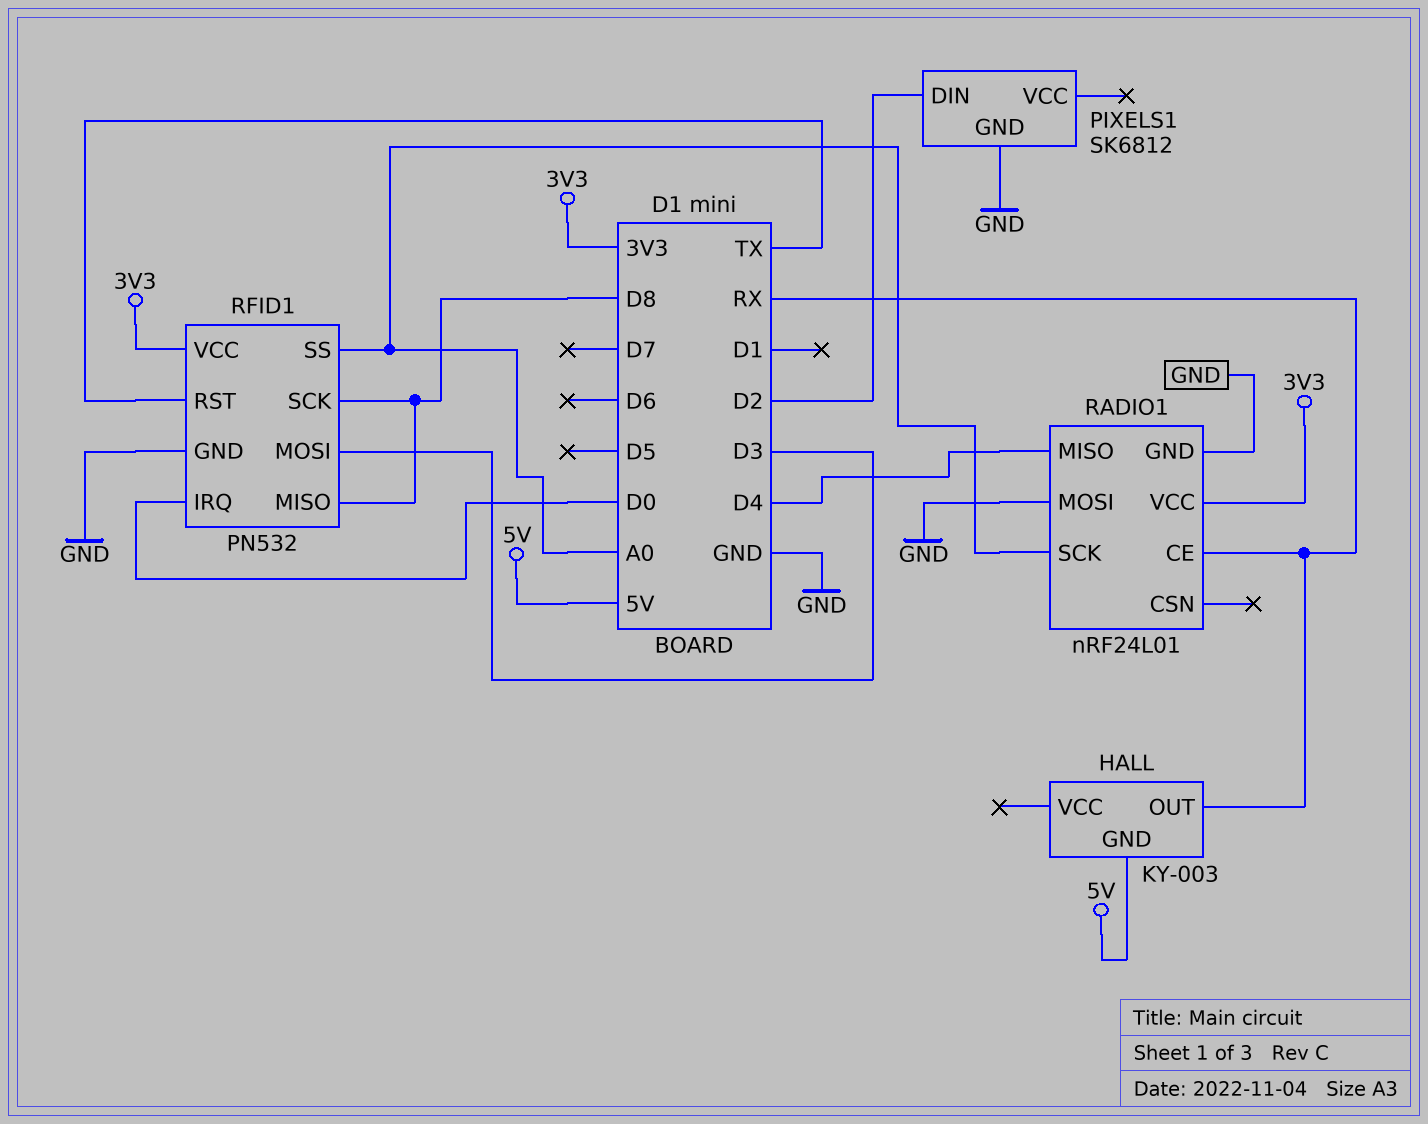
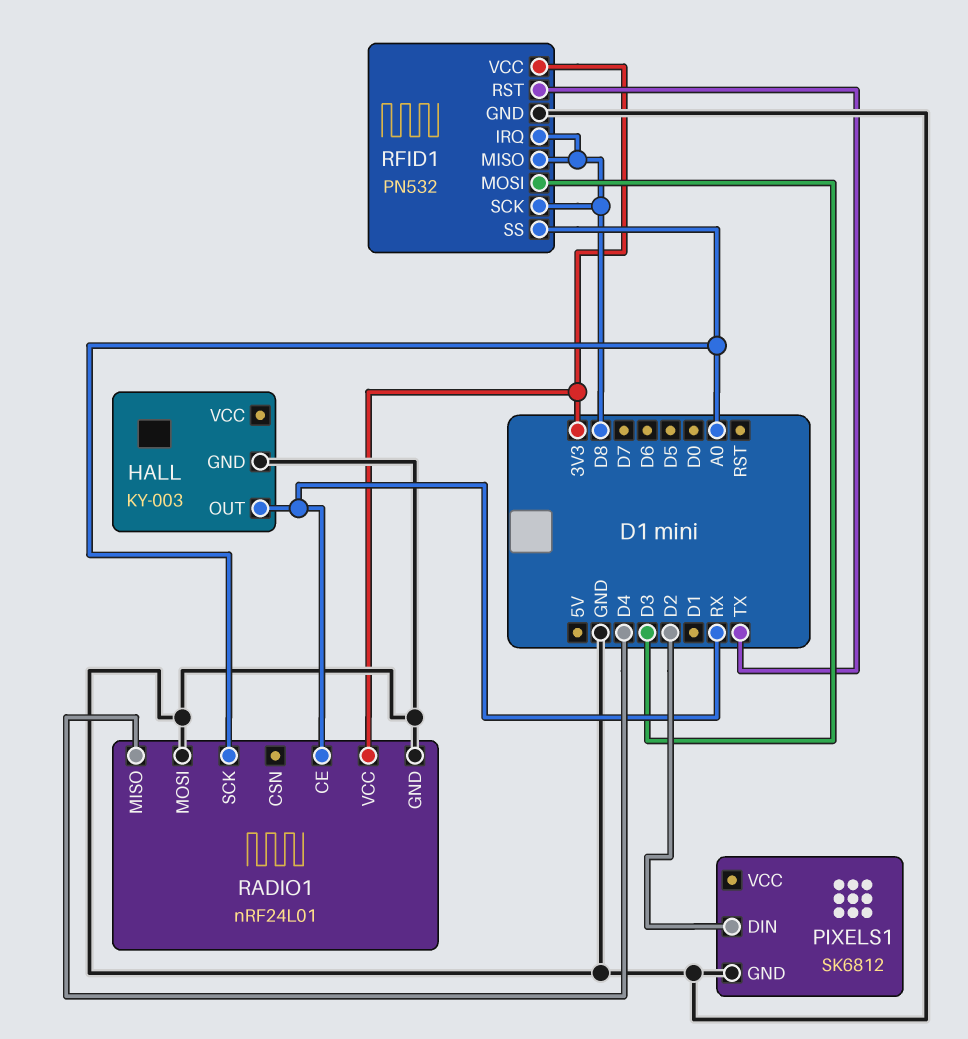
HALL pin GND: 5V -> GND
RFID1 pin IRQ: D0 -> D8

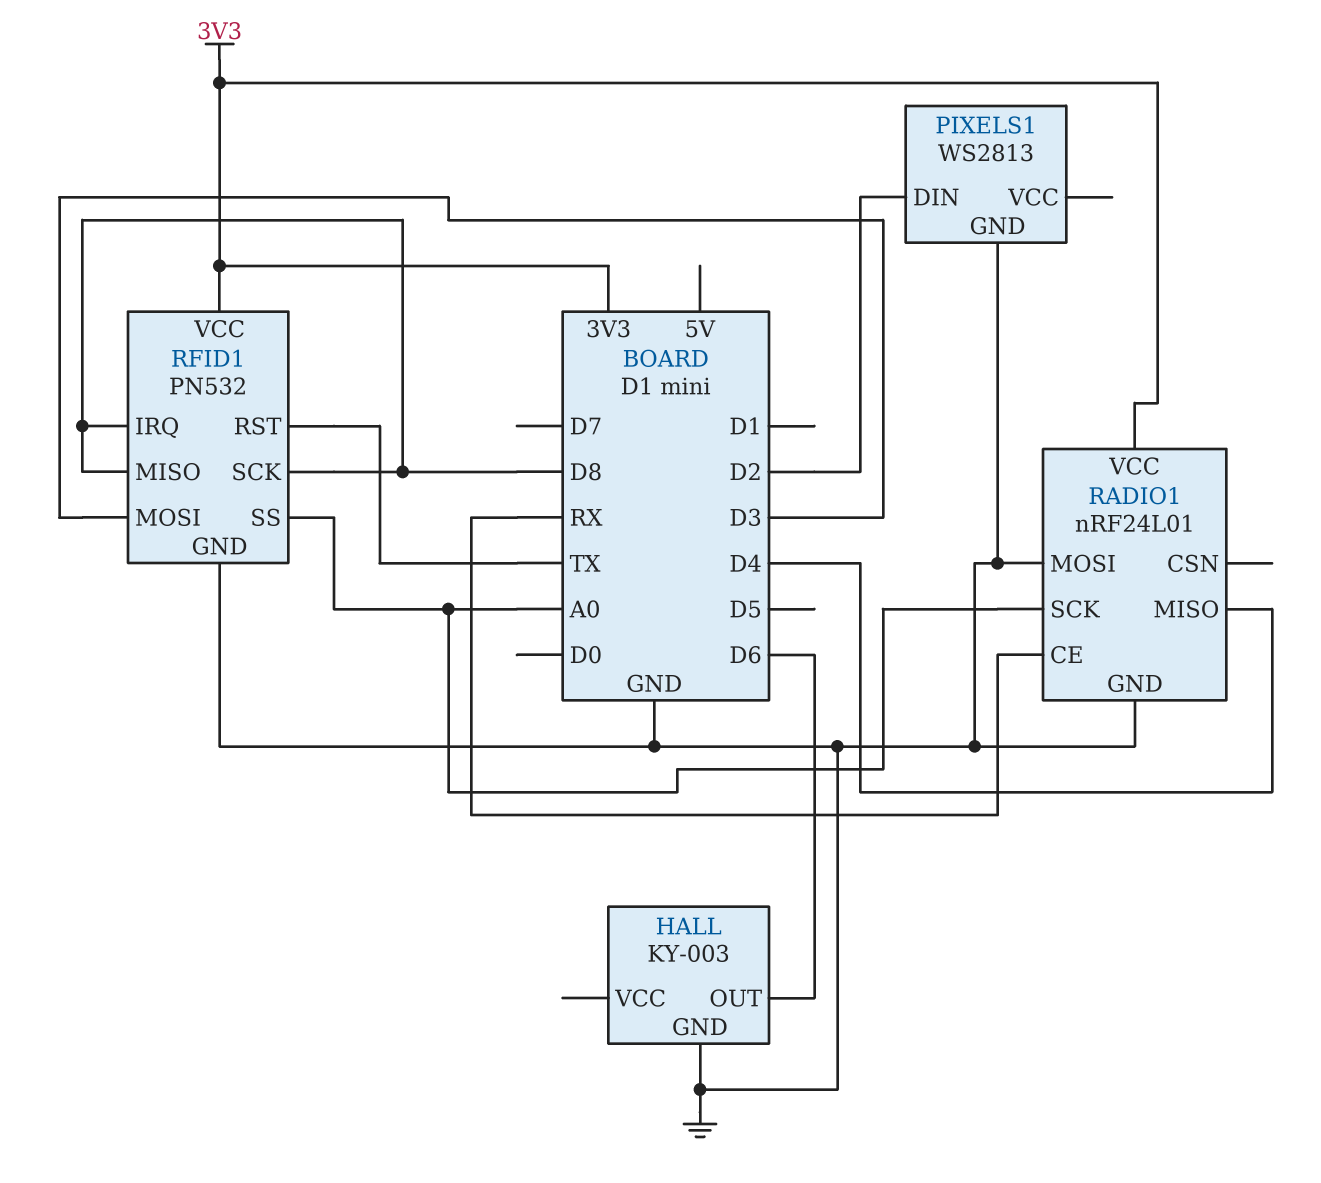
HALL pin OUT: RX -> D6
PIXELS1: SK6812 -> WS2813

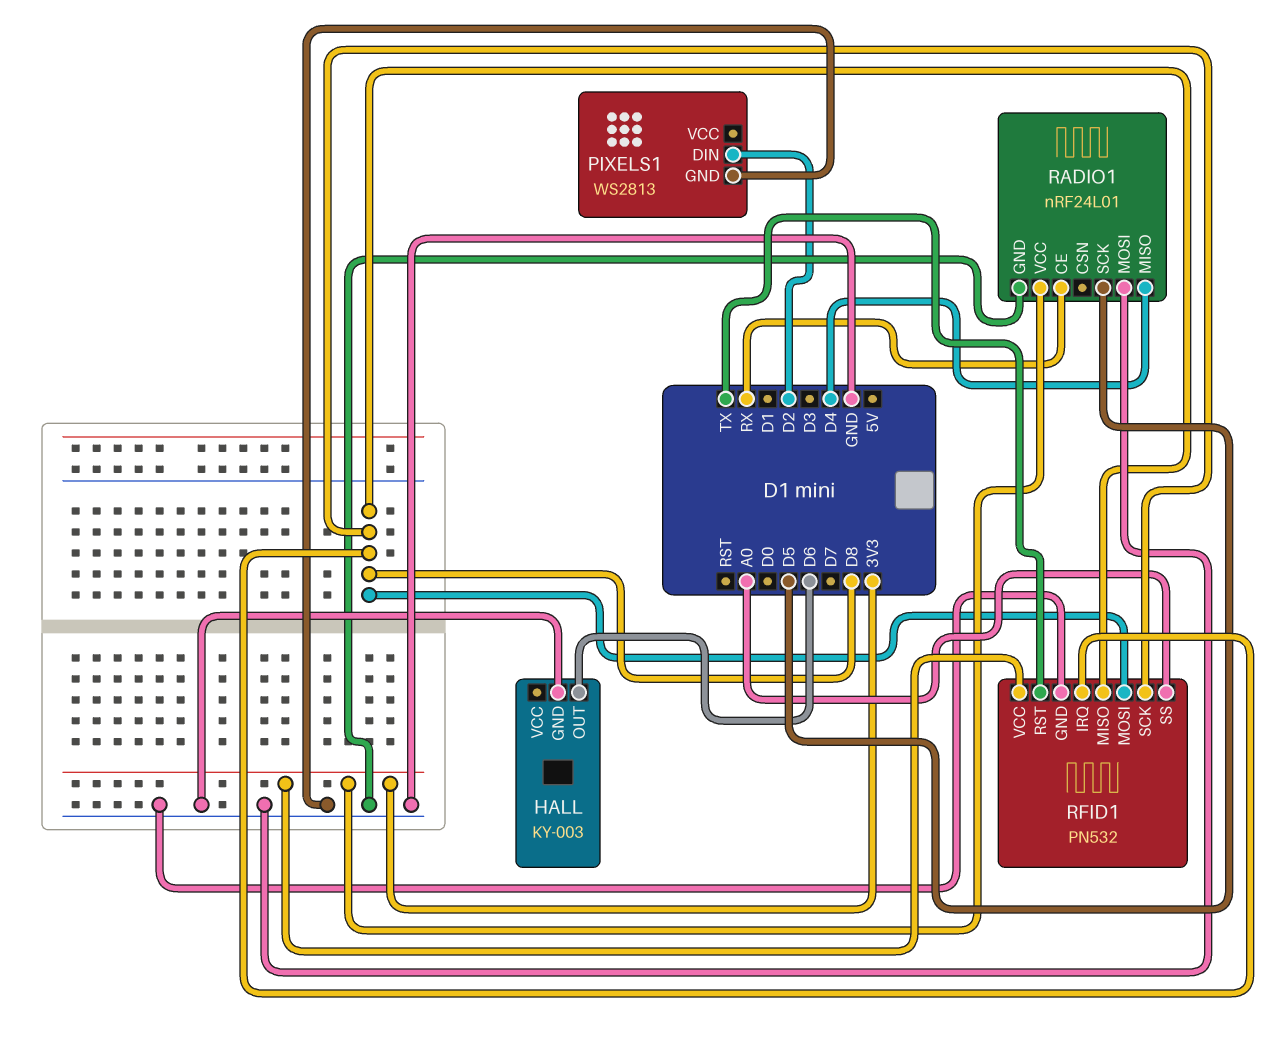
RADIO1 pin SCK: A0 -> D5
RFID1 pin MOSI: D3 -> D8

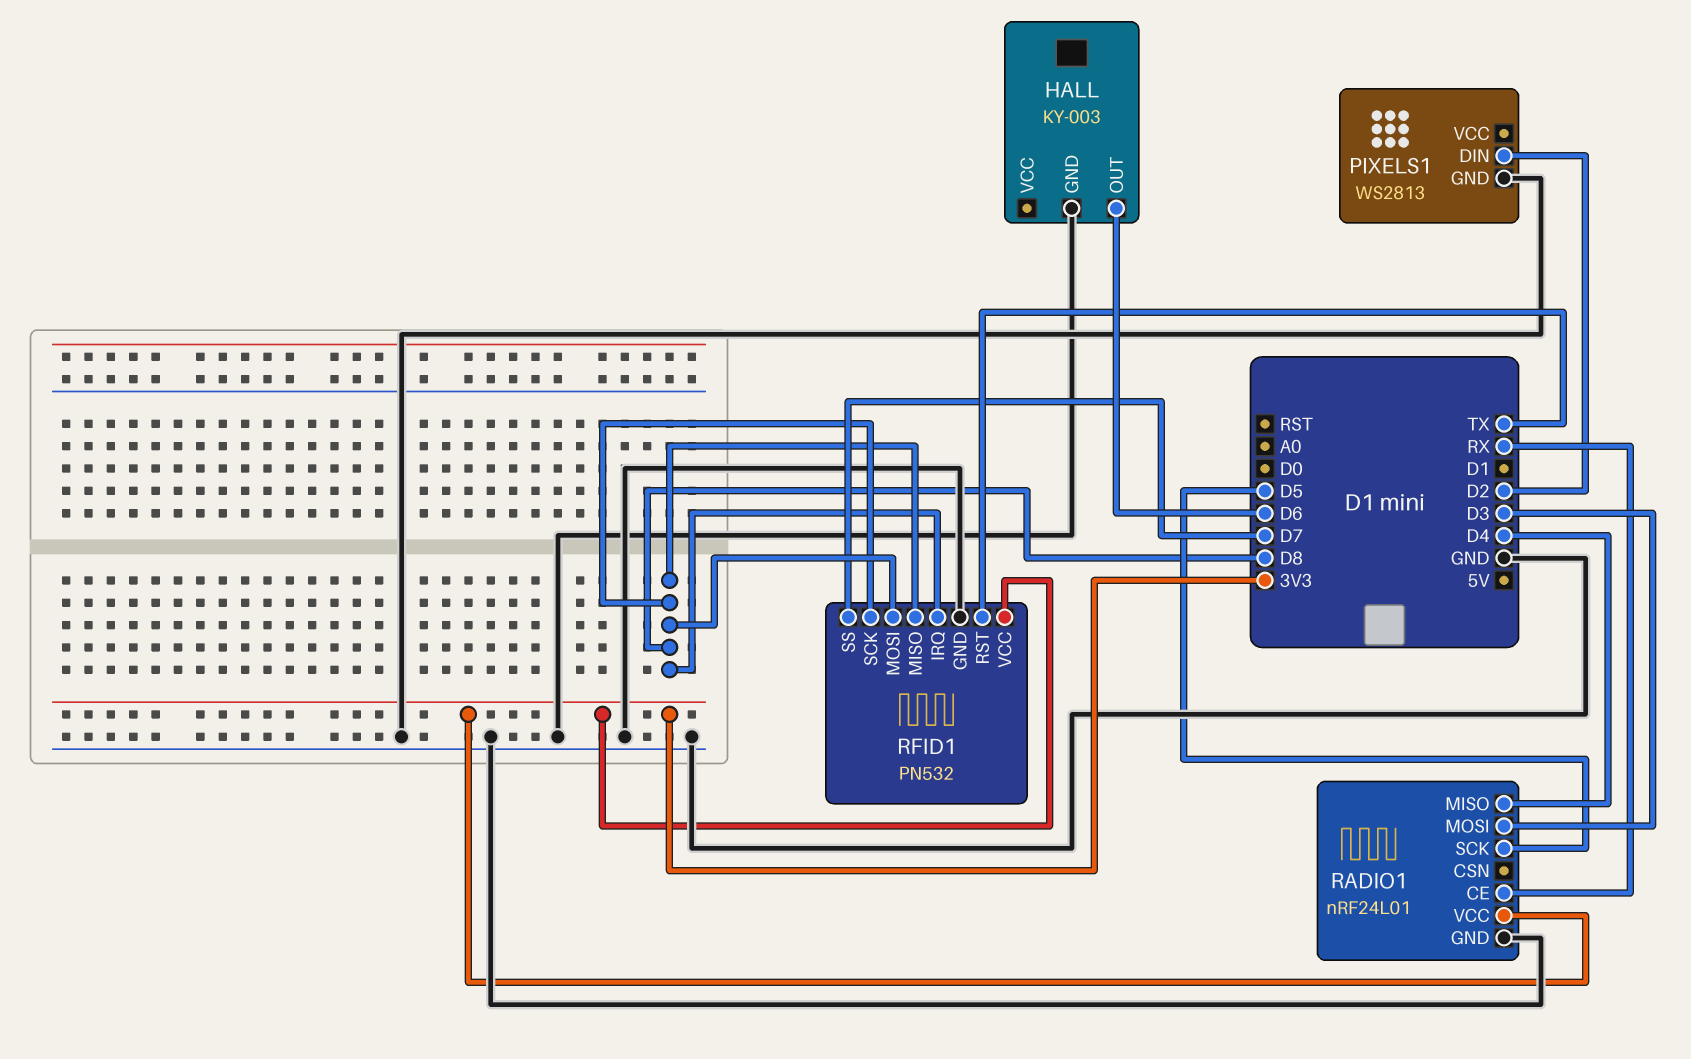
RADIO1 pin MOSI: GND -> D3
RFID1 pin SS: A0 -> D7

